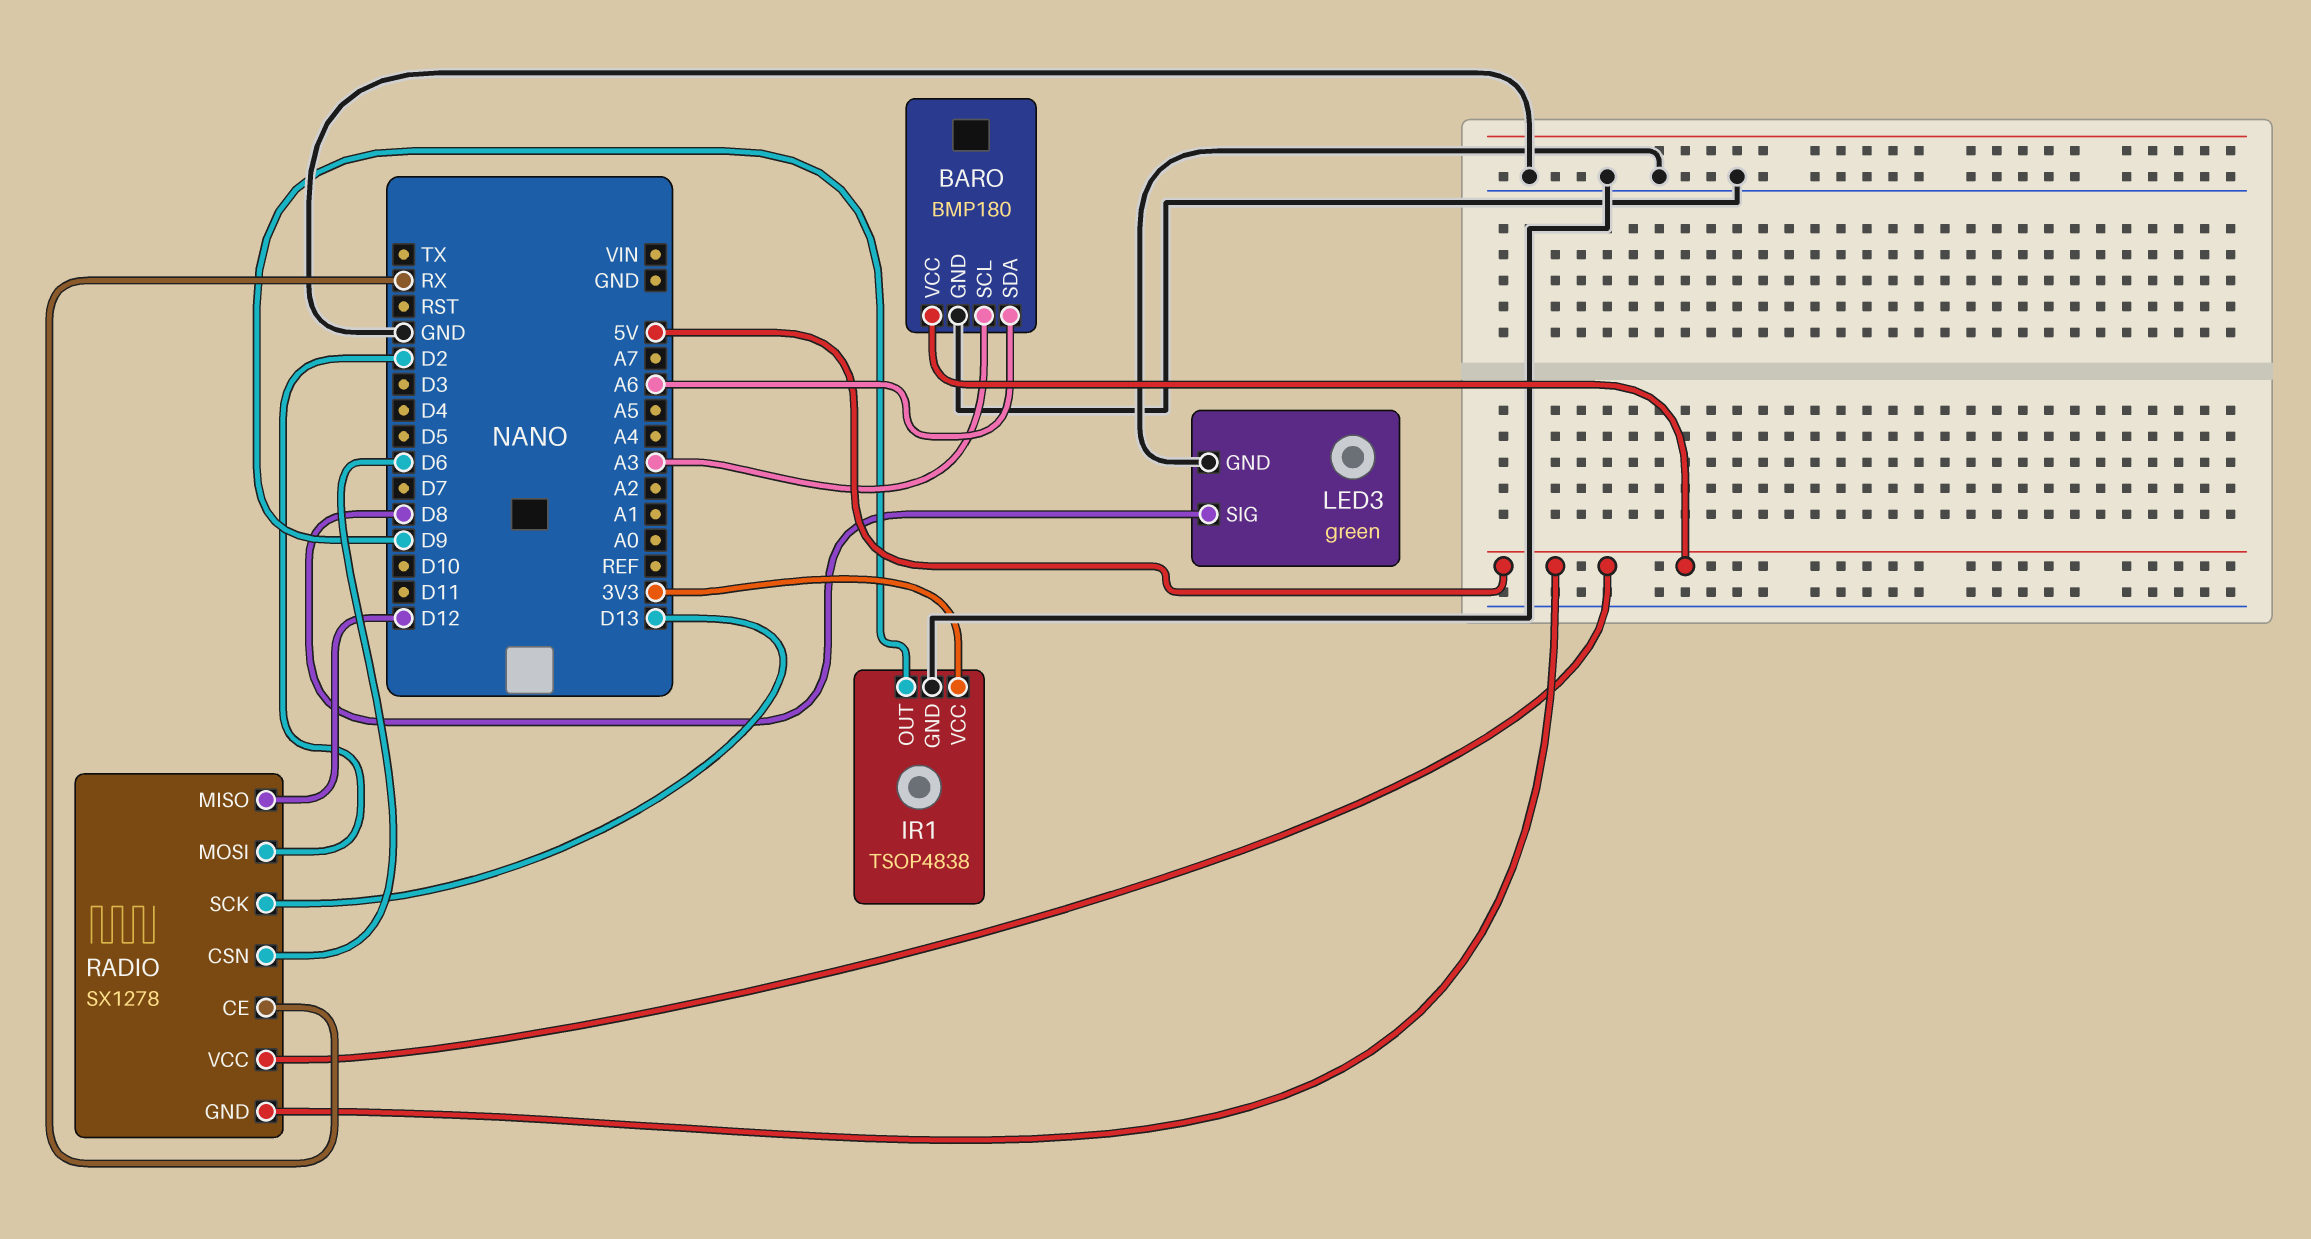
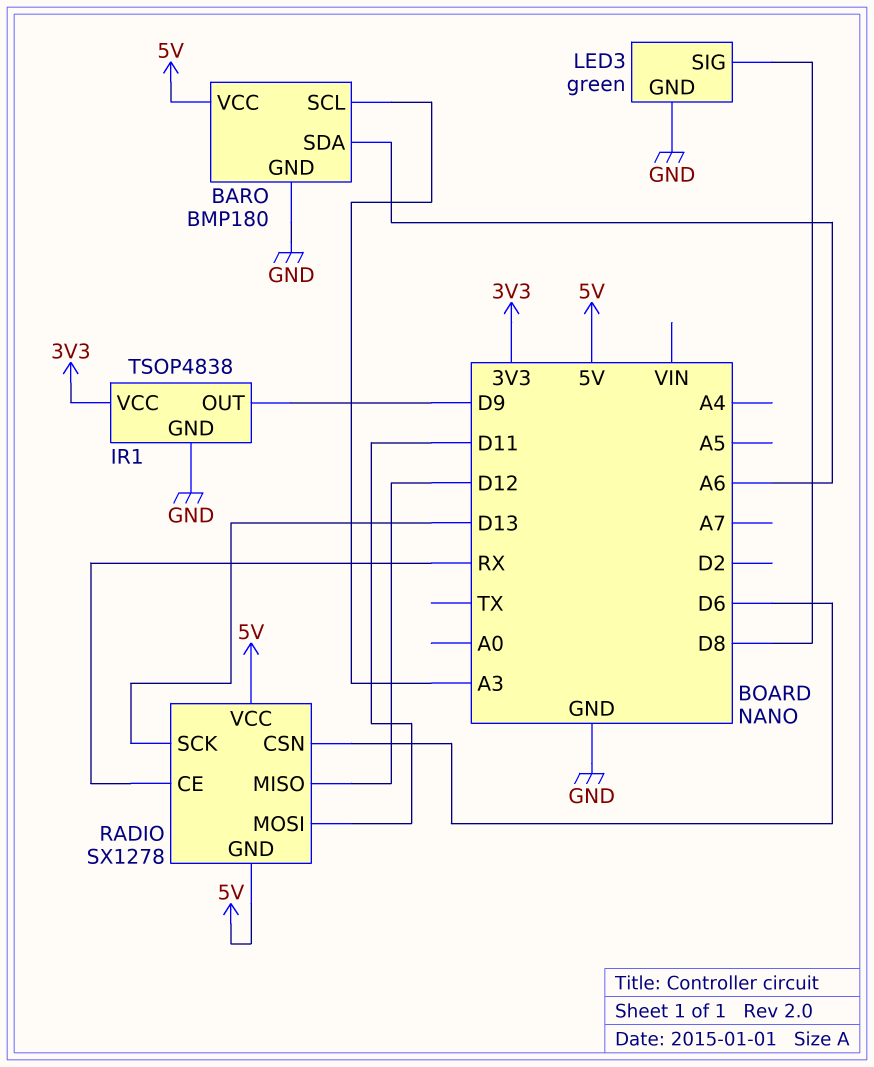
RADIO pin MOSI: D2 -> D11

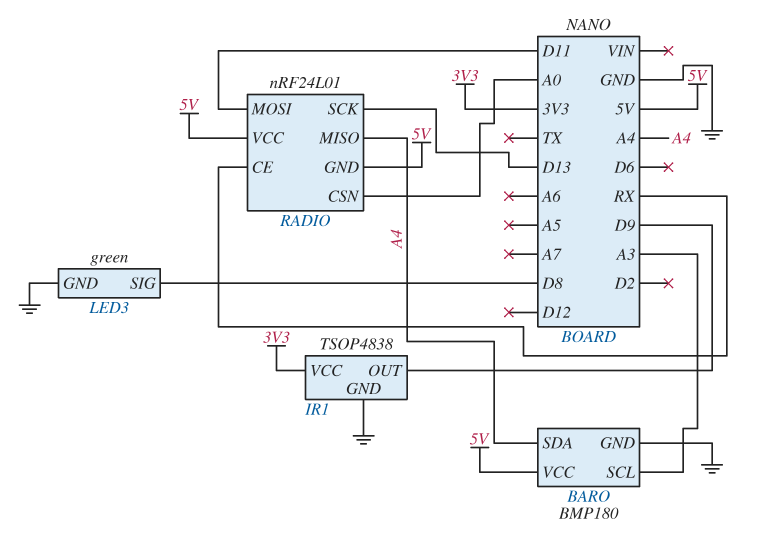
BARO pin SDA: A6 -> A4
RADIO: SX1278 -> nRF24L01
RADIO pin CSN: D6 -> A0
RADIO pin MISO: D12 -> A4

